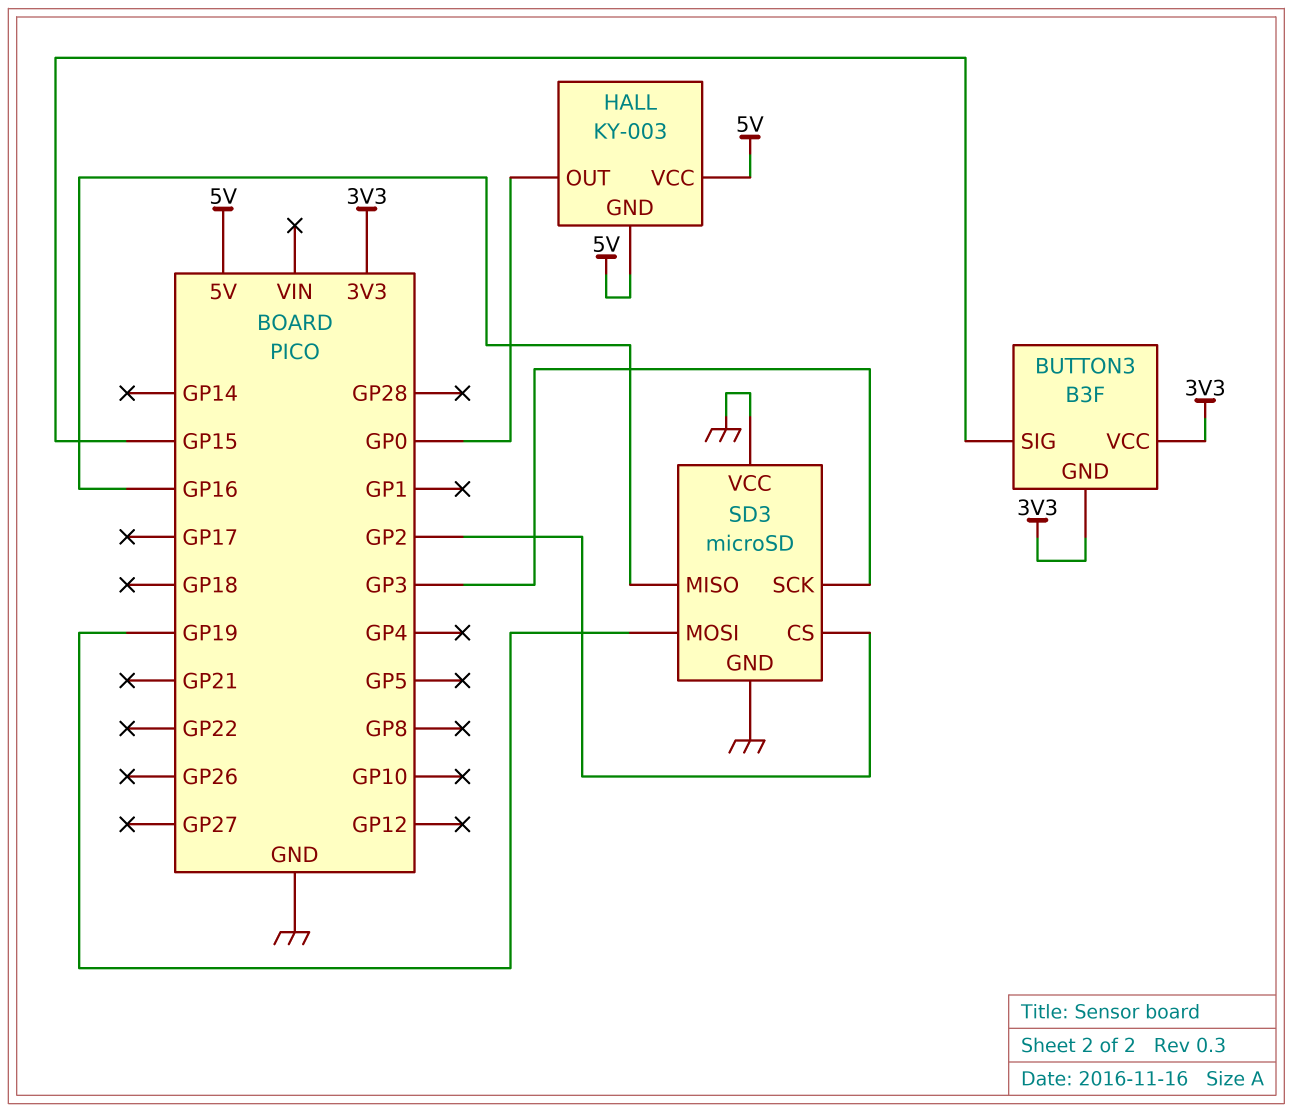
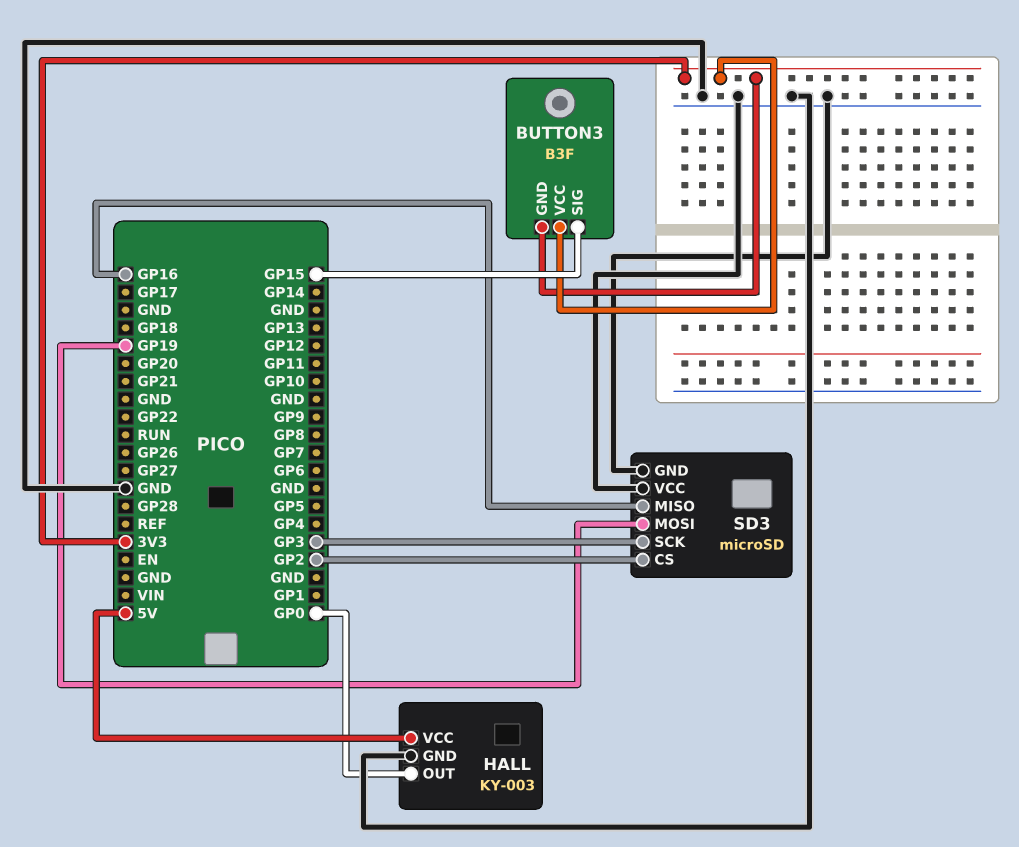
HALL pin GND: 5V -> GND

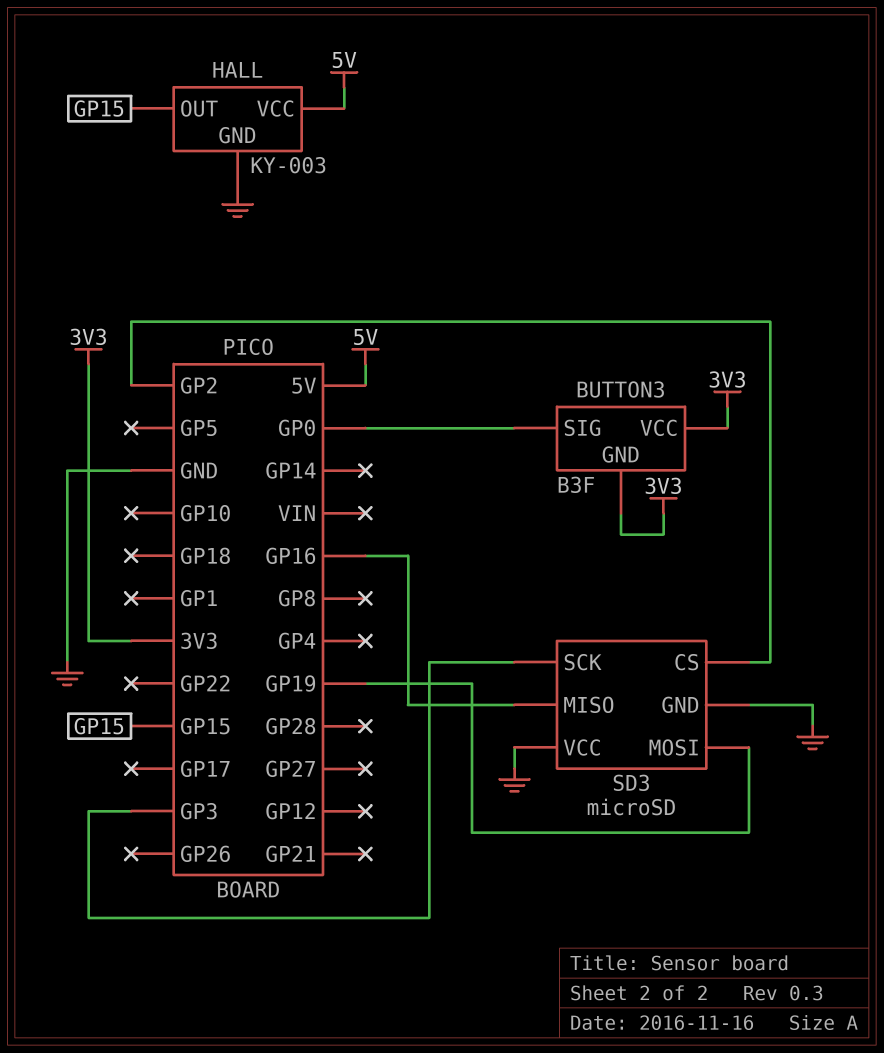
BUTTON3 pin SIG: GP15 -> GP0
HALL pin OUT: GP0 -> GP15

